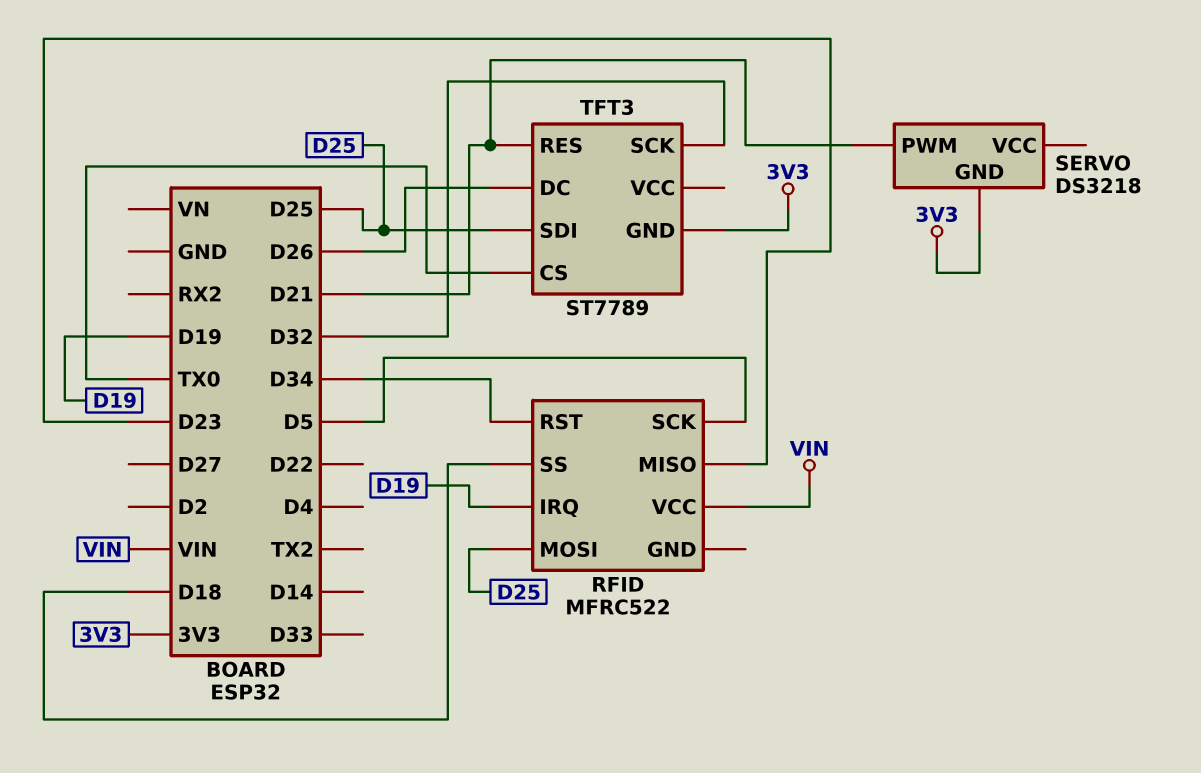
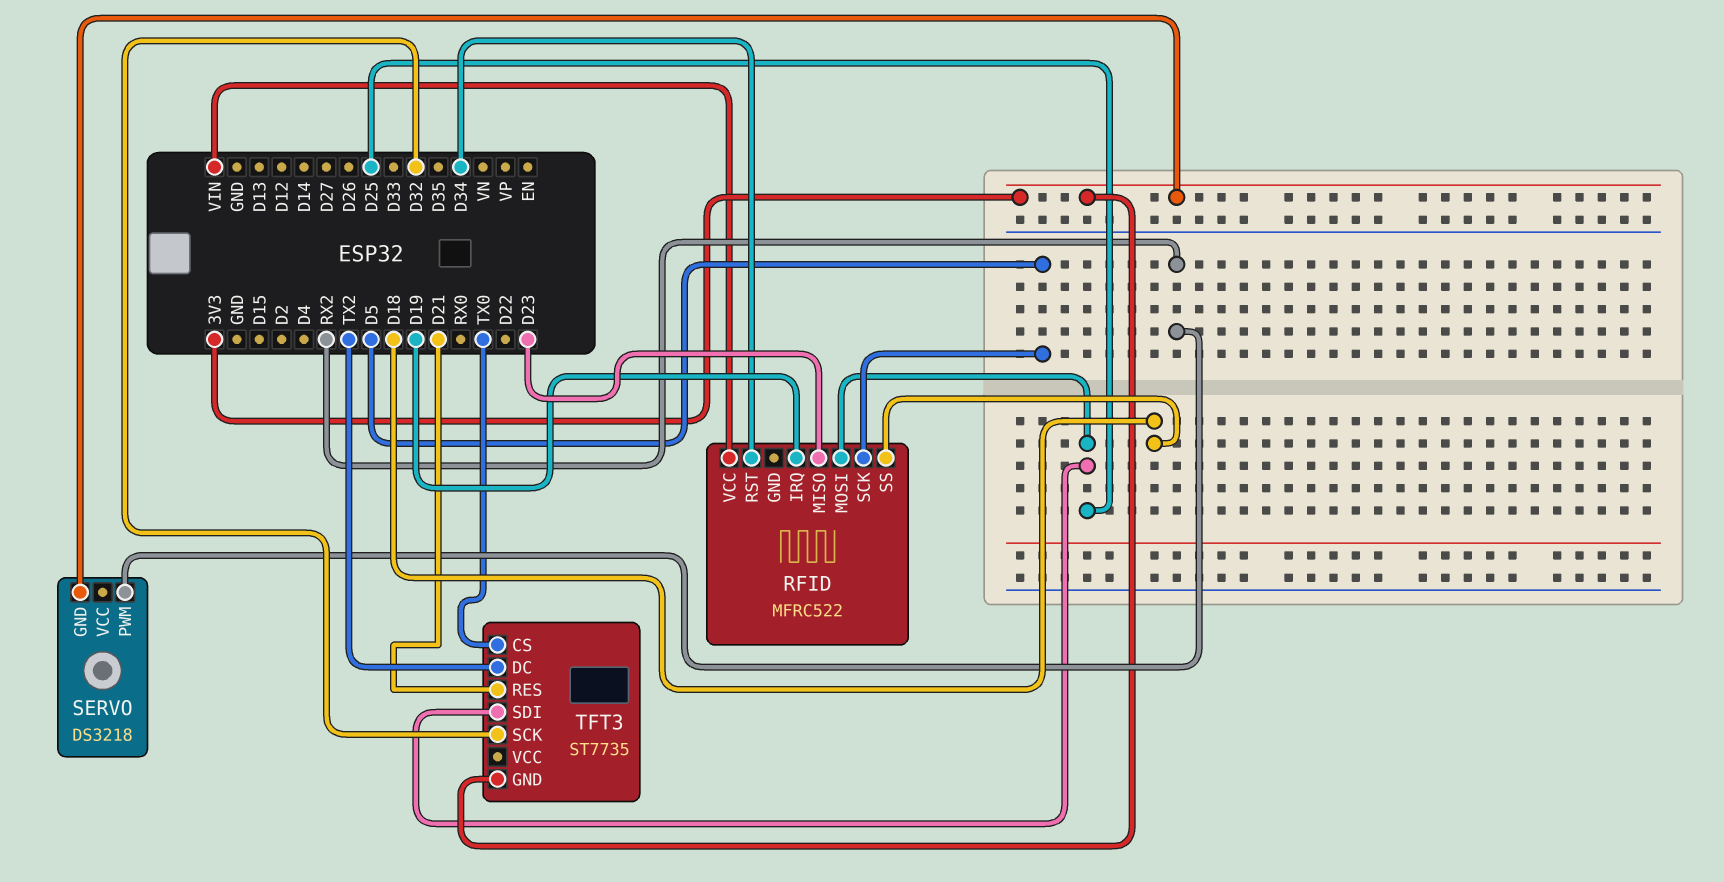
SERVO pin PWM: D21 -> RX2
TFT3: ST7789 -> ST7735
TFT3 pin DC: D26 -> TX2

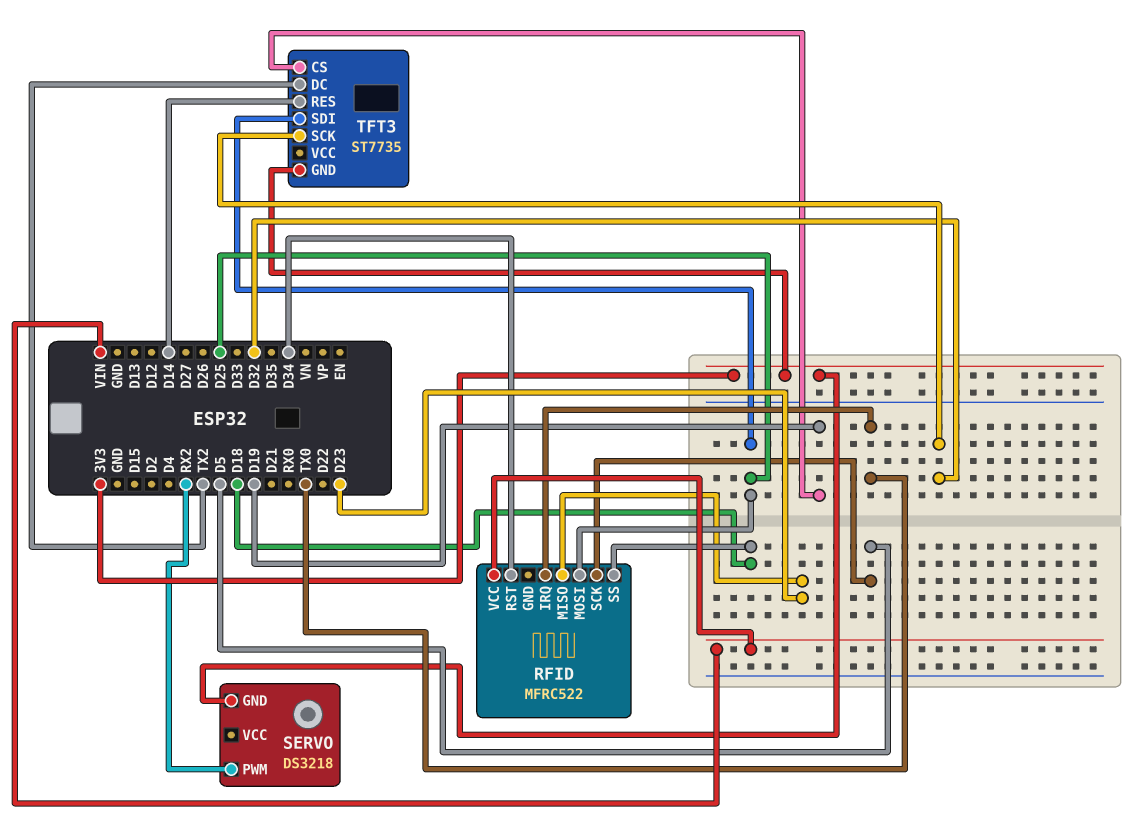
RFID pin IRQ: D19 -> TX0
TFT3 pin CS: TX0 -> D19
TFT3 pin RES: D21 -> D14

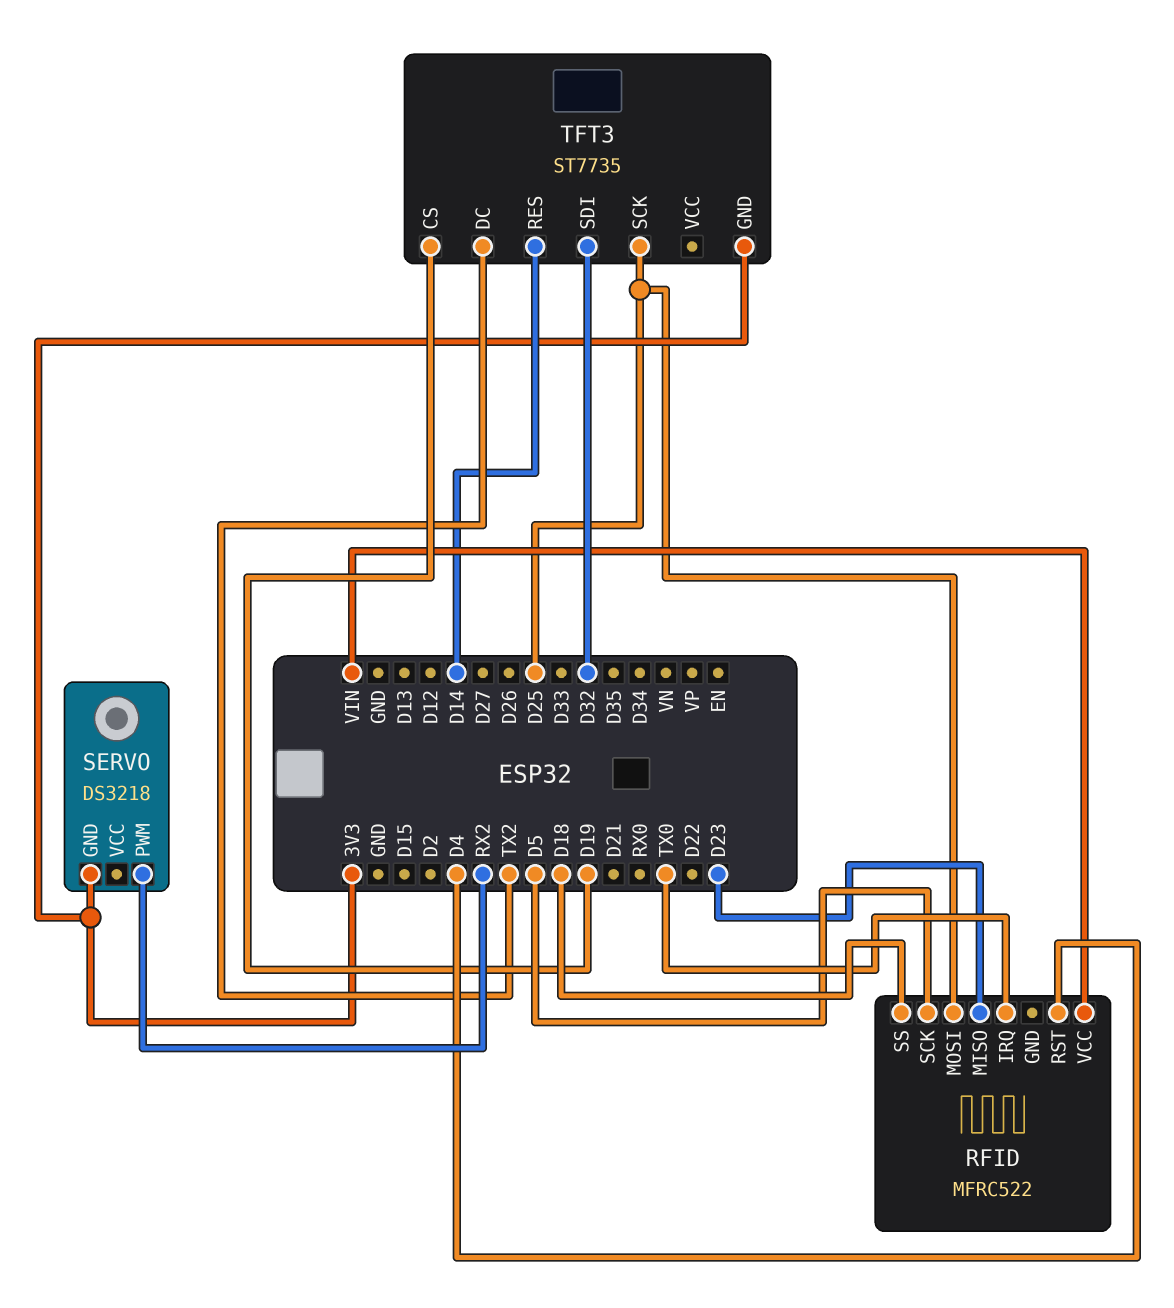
RFID pin RST: D34 -> D4
TFT3 pin SCK: D32 -> D25
TFT3 pin SDI: D25 -> D32

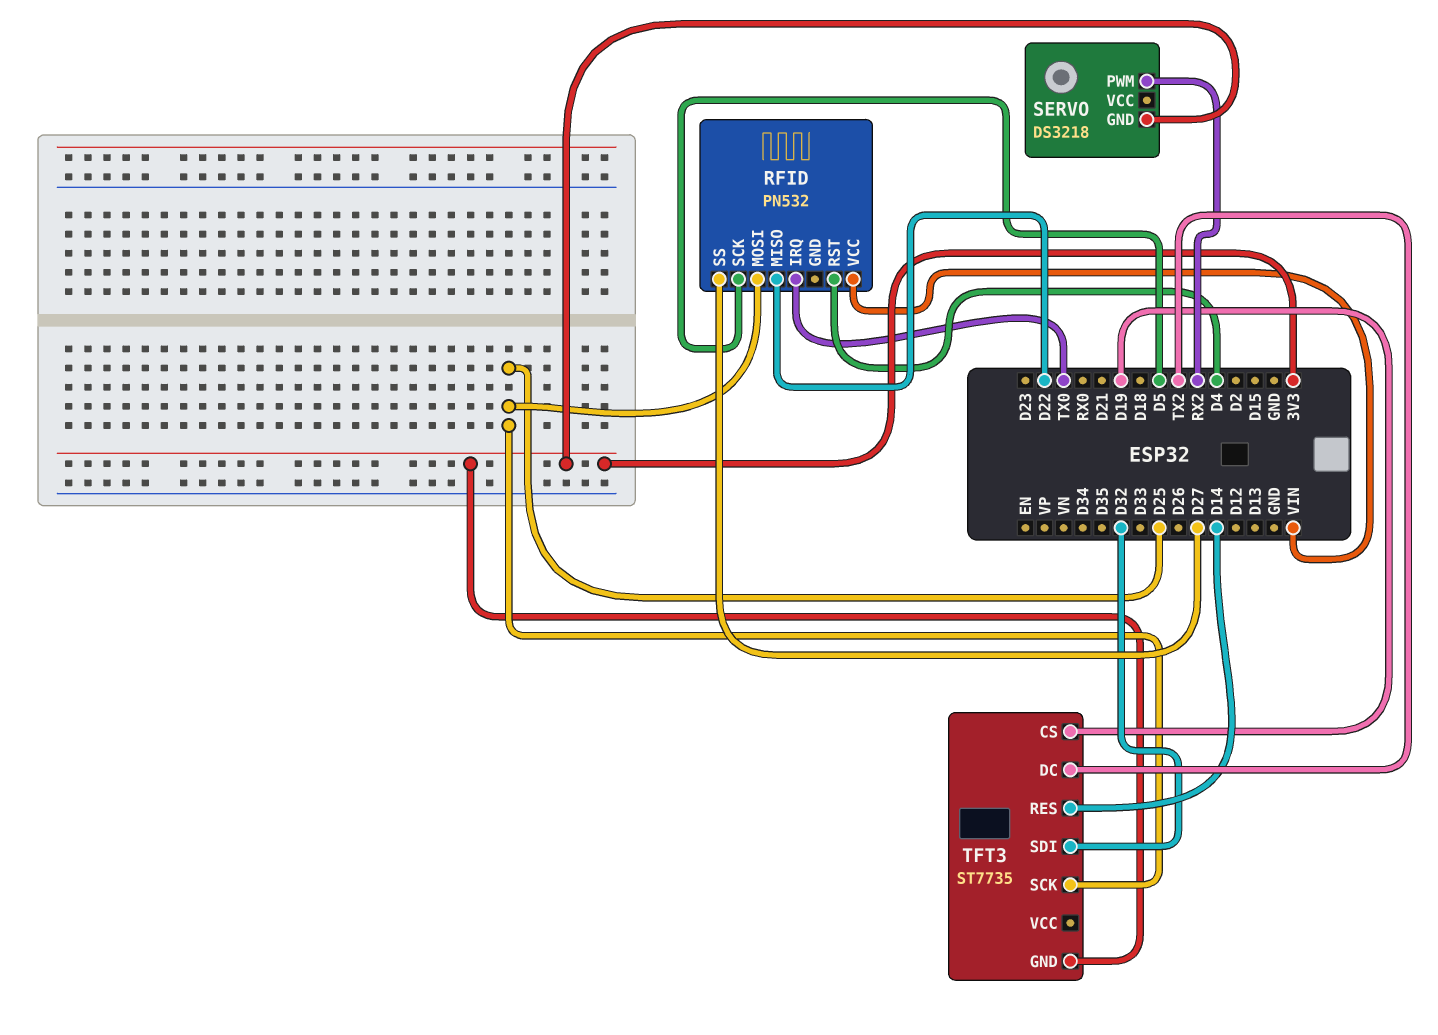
RFID: MFRC522 -> PN532
RFID pin MISO: D23 -> D22
RFID pin SS: D18 -> D27

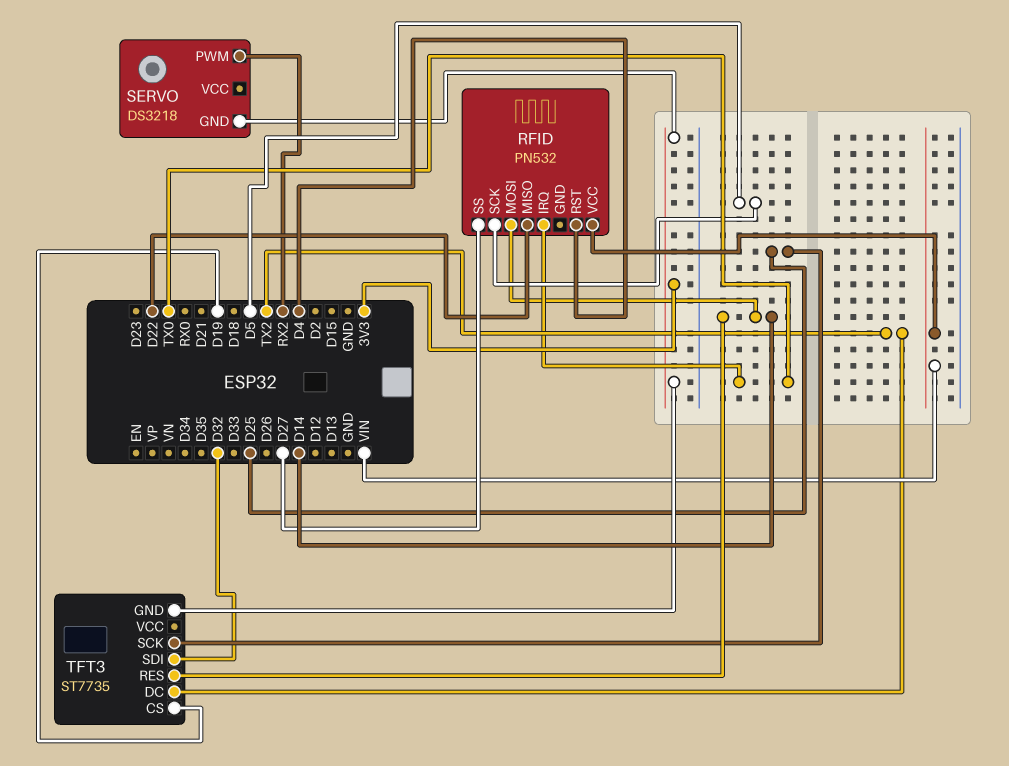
RFID pin MOSI: D25 -> D14

